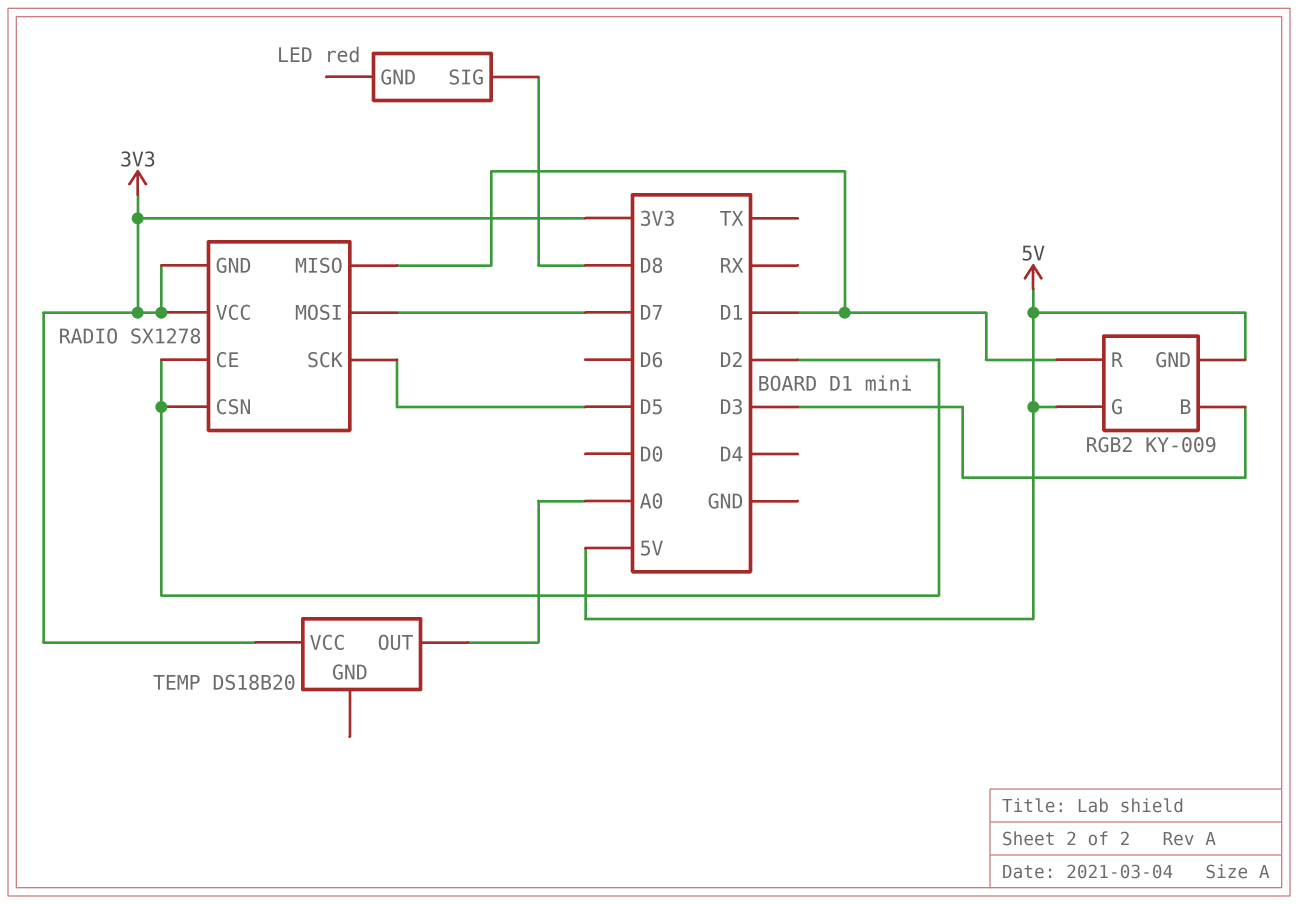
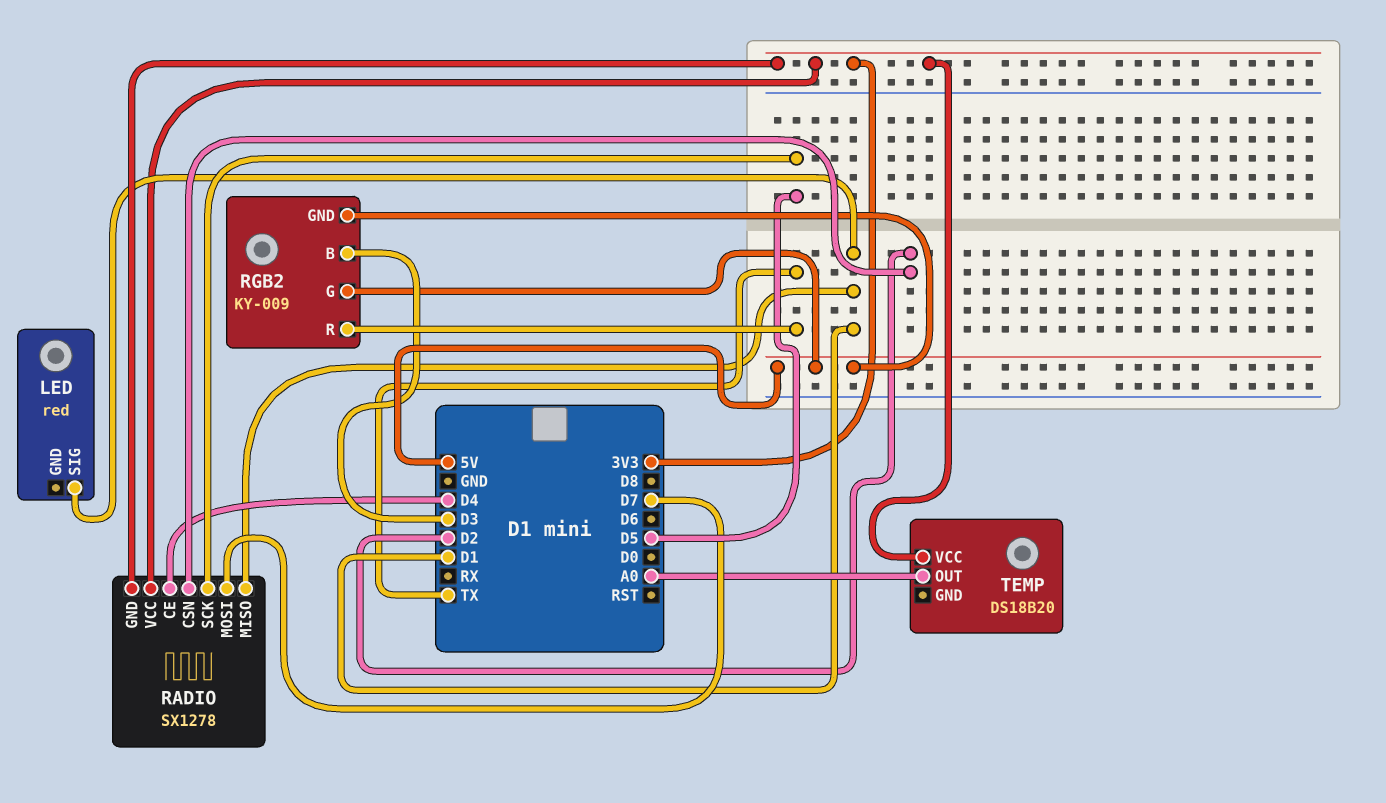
LED pin SIG: D8 -> D1
RADIO pin CE: D2 -> D4
RGB2 pin R: D1 -> TX

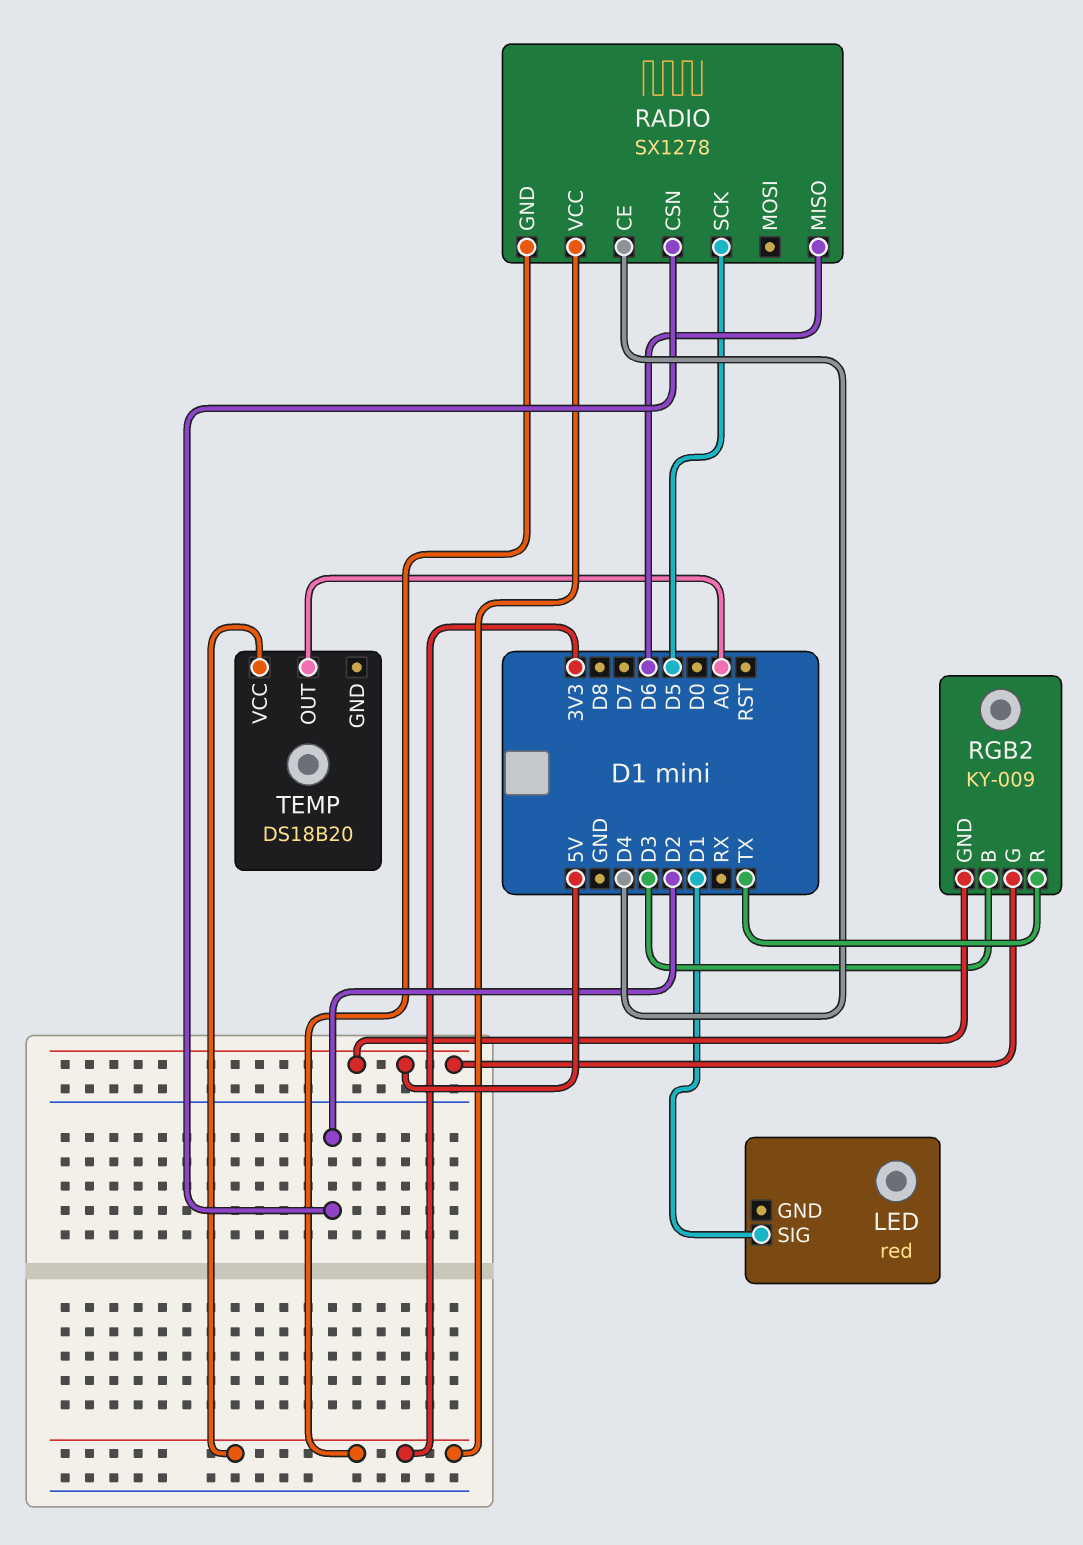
RADIO pin MISO: D1 -> D6
RADIO pin MOSI: D7 -> none

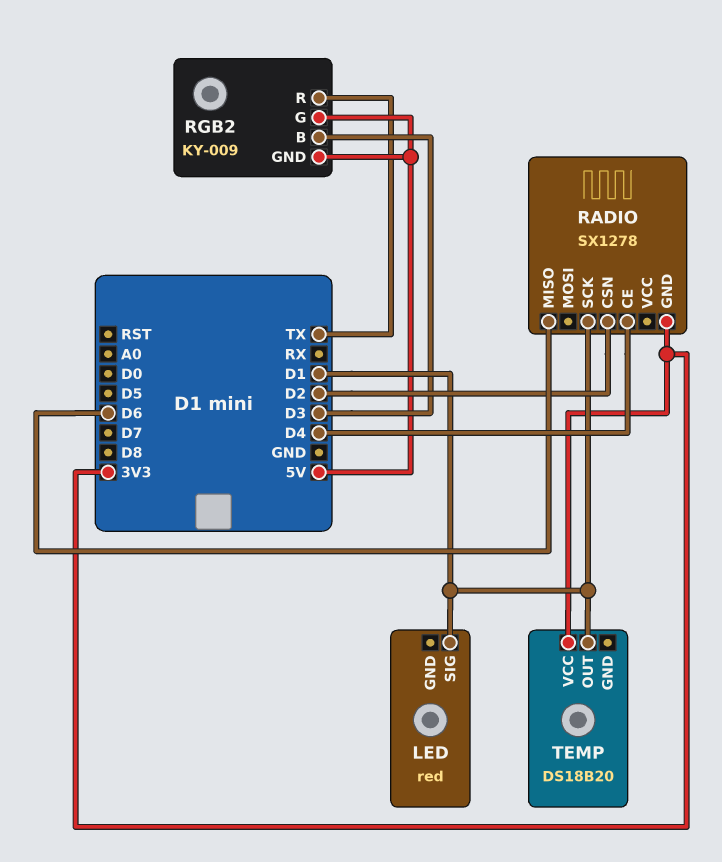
RADIO pin SCK: D5 -> D1
RADIO pin VCC: 3V3 -> none
TEMP pin OUT: A0 -> D1

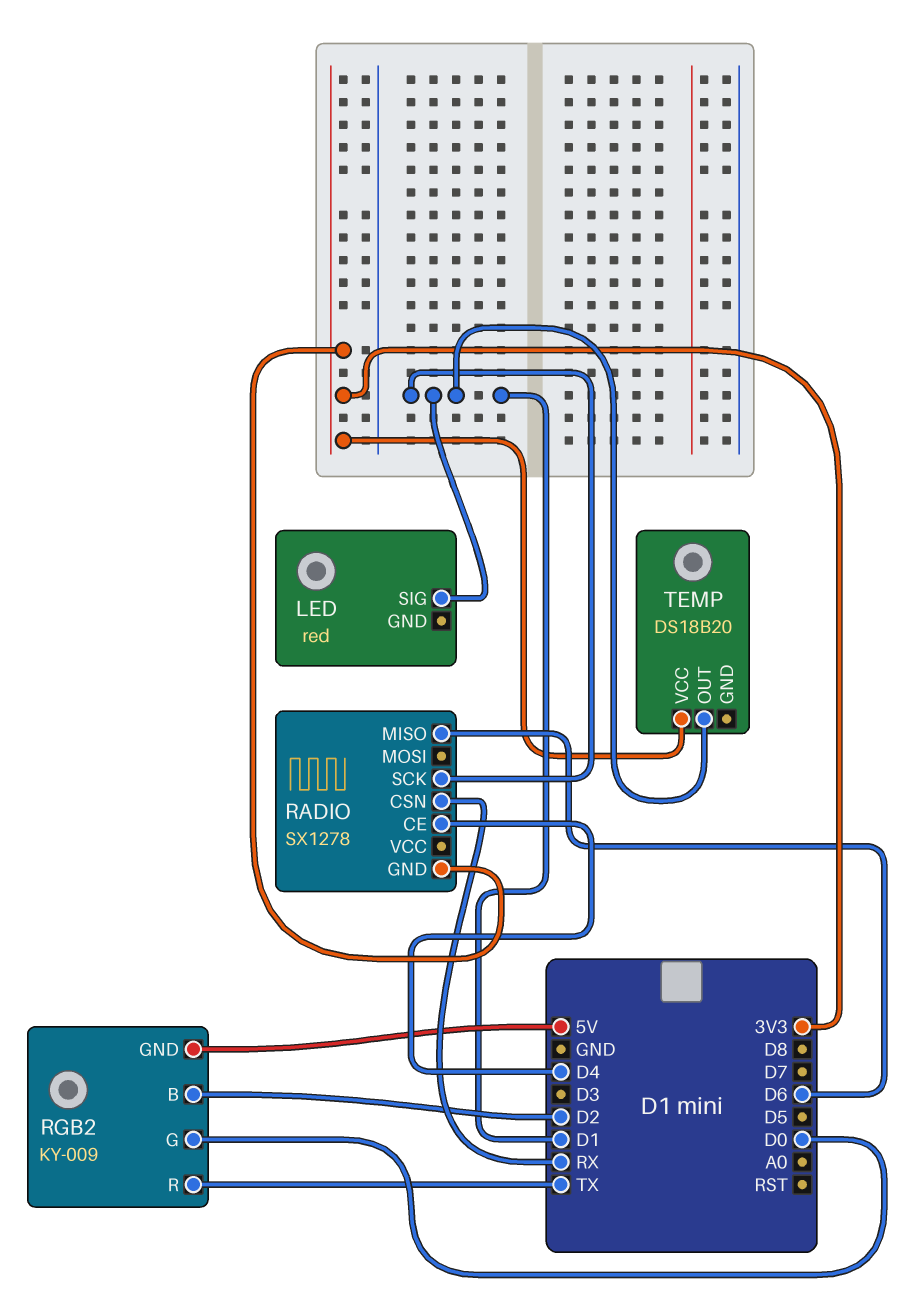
RADIO pin CSN: D2 -> RX
RGB2 pin B: D3 -> D2
RGB2 pin G: 5V -> D0

